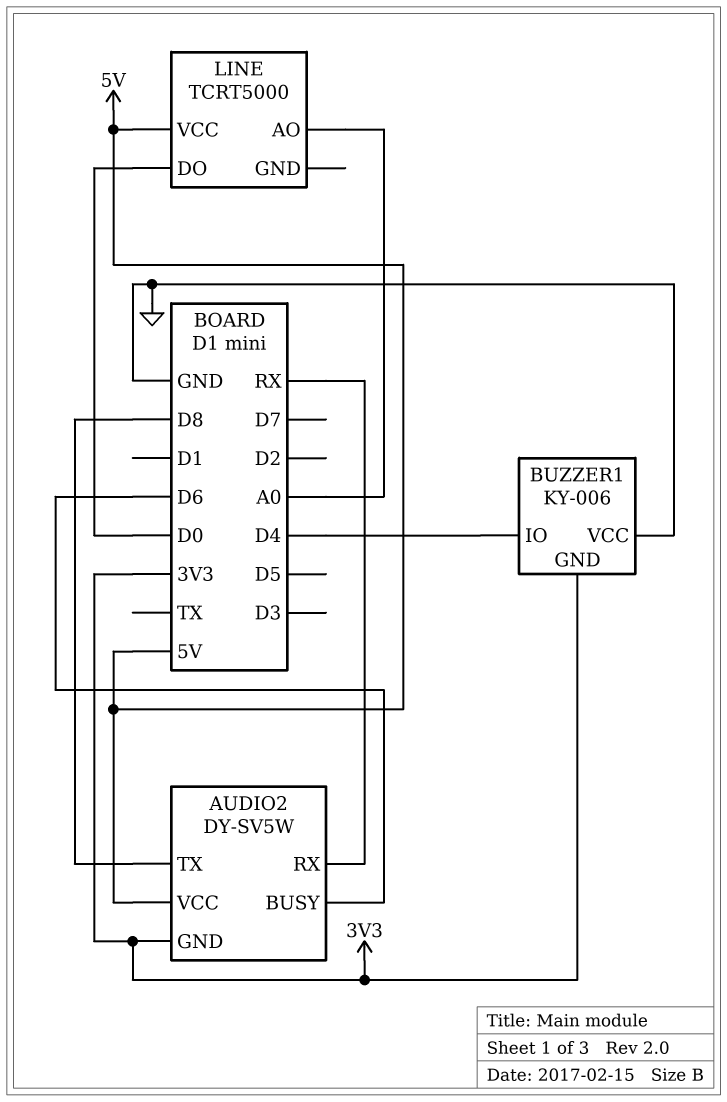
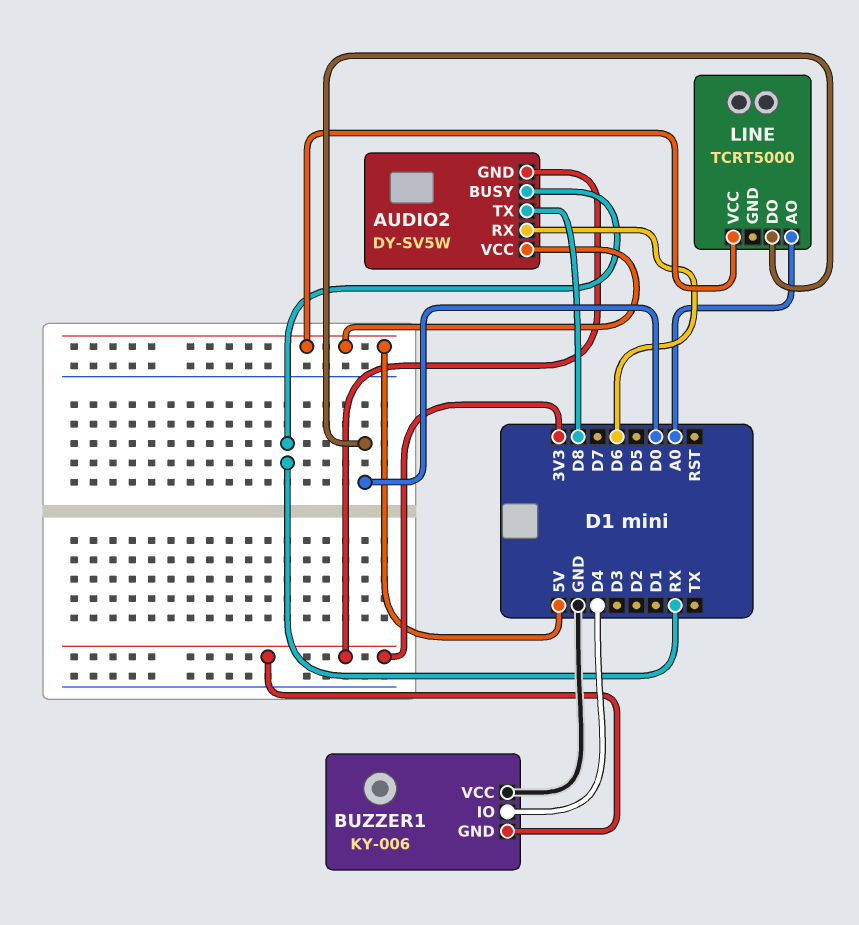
AUDIO2 pin BUSY: D6 -> RX
AUDIO2 pin RX: RX -> D6

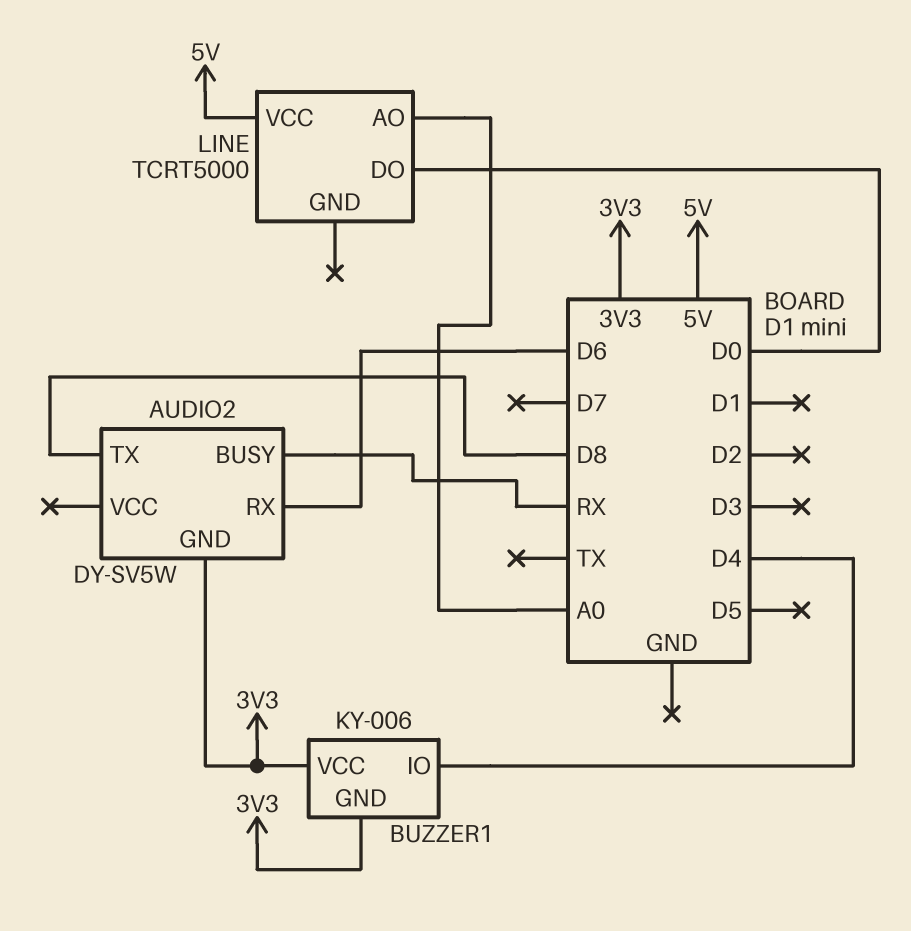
AUDIO2 pin VCC: 5V -> none
BUZZER1 pin VCC: GND -> 3V3

